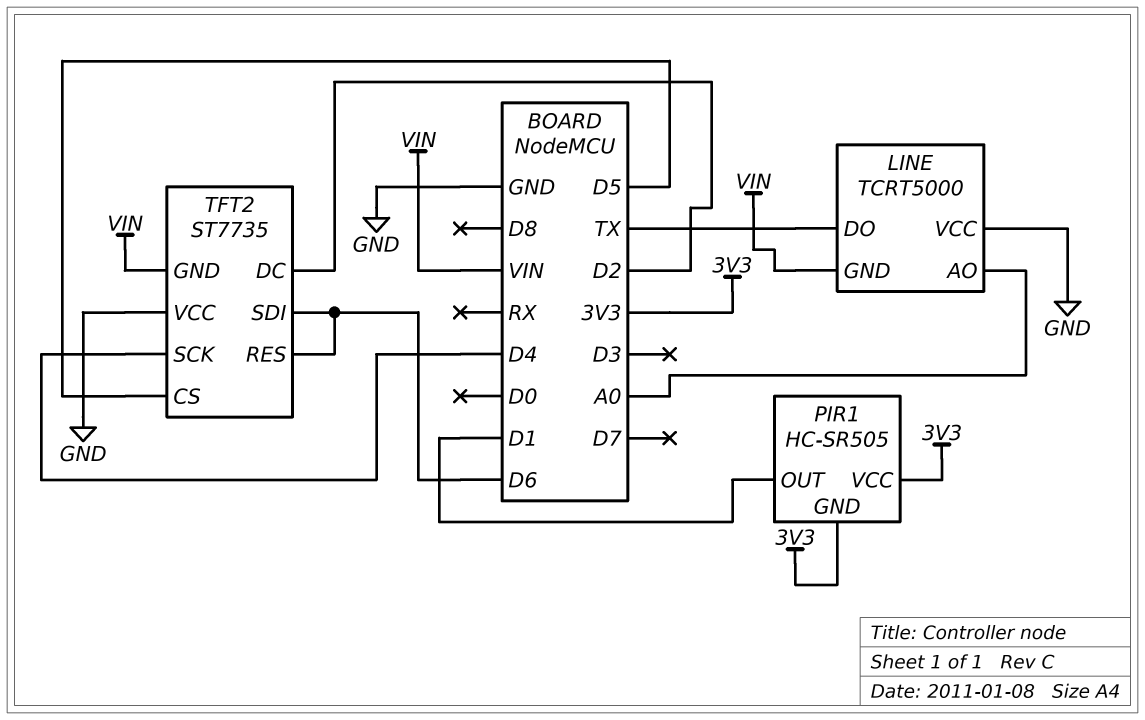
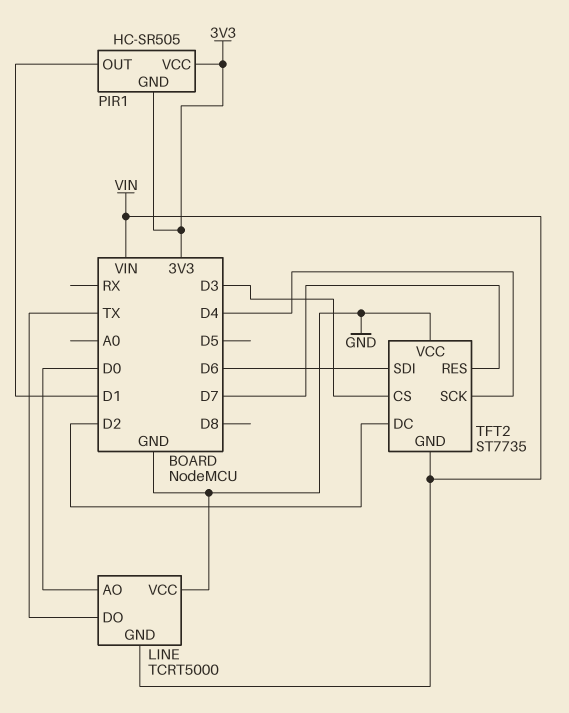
LINE pin AO: A0 -> D0
TFT2 pin CS: D5 -> D3
TFT2 pin RES: D6 -> D7

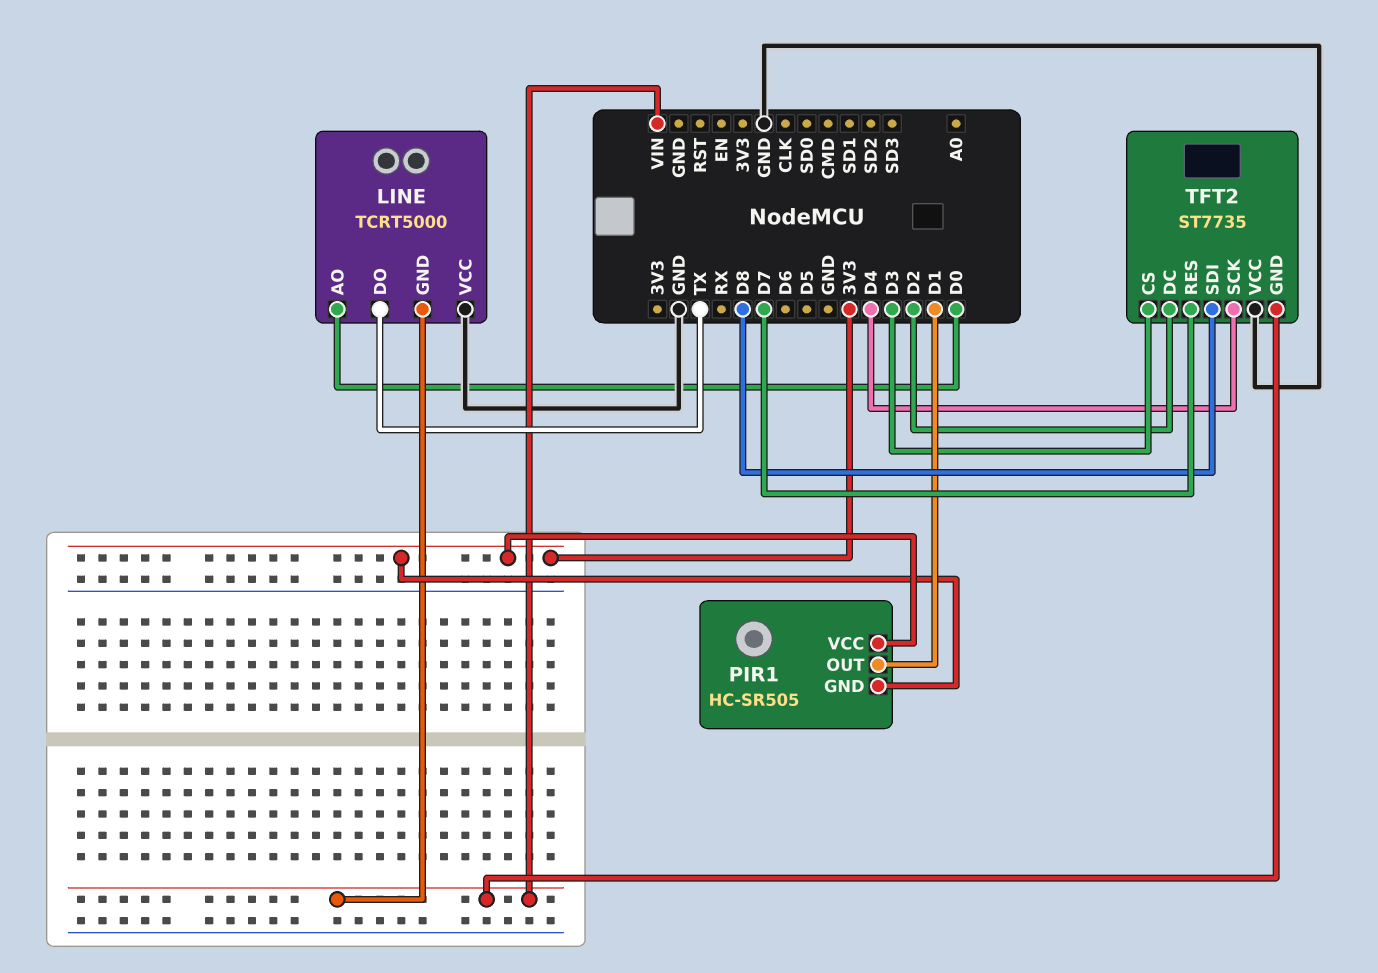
TFT2 pin SDI: D6 -> D8

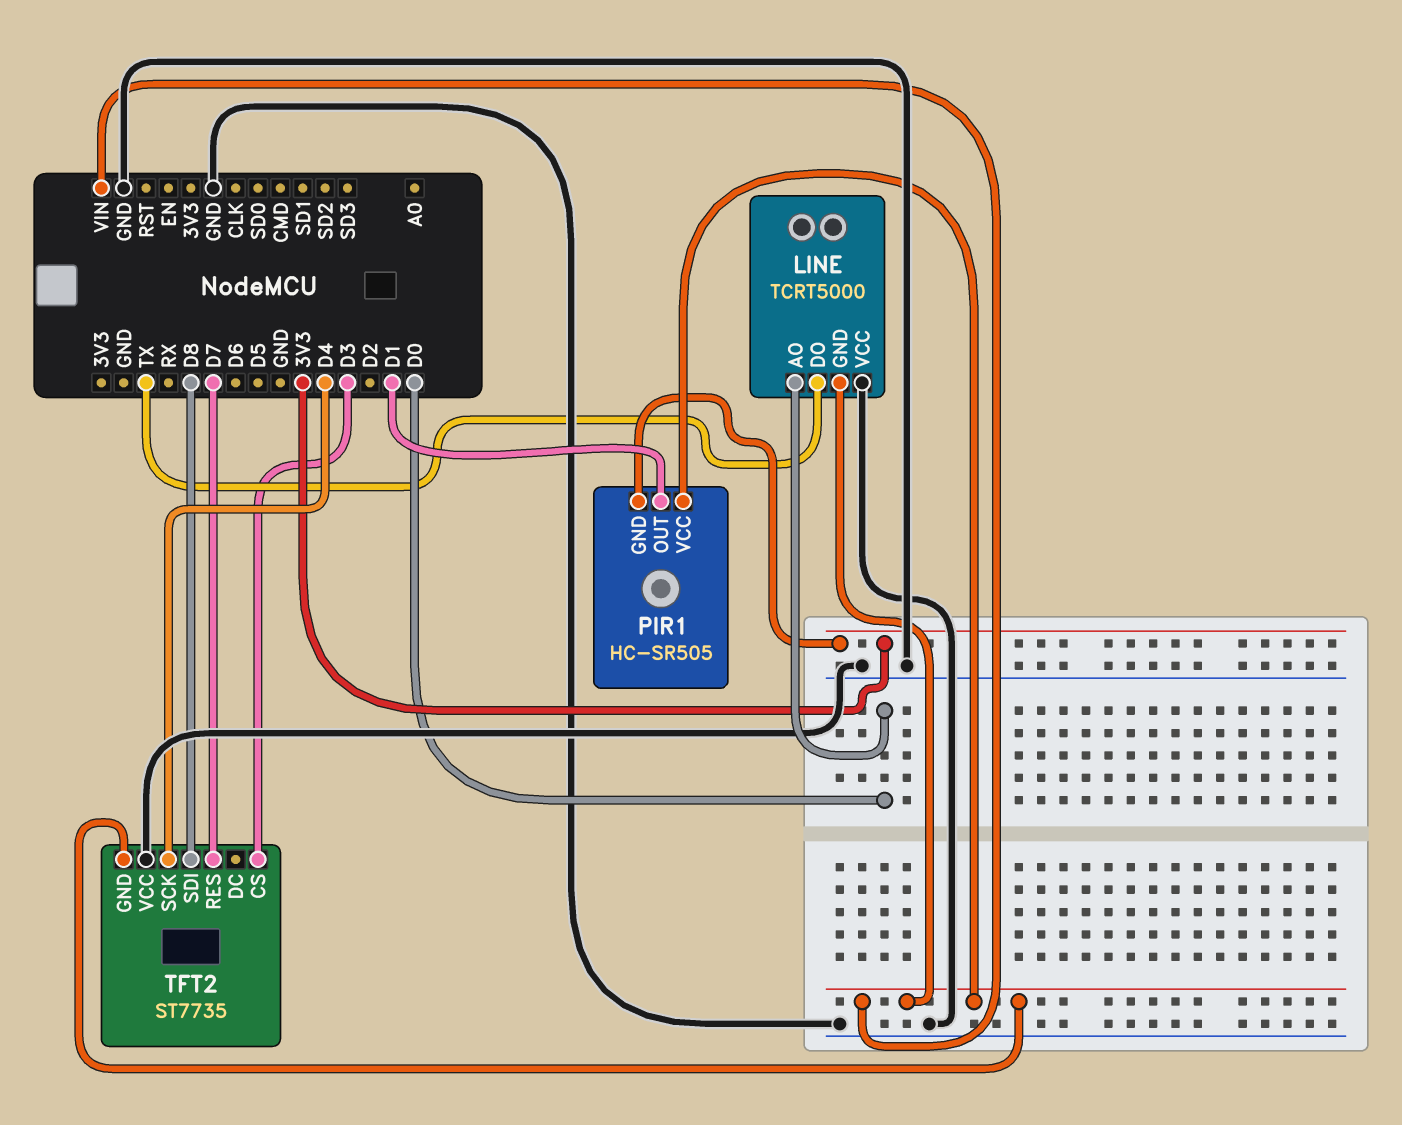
PIR1 pin VCC: 3V3 -> VIN
TFT2 pin DC: D2 -> none

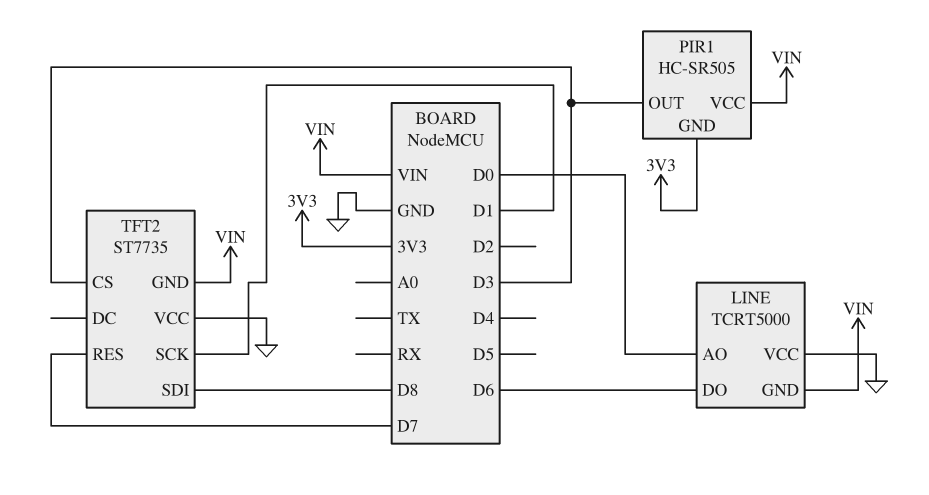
LINE pin DO: TX -> D6
PIR1 pin OUT: D1 -> D3
TFT2 pin SCK: D4 -> D1

